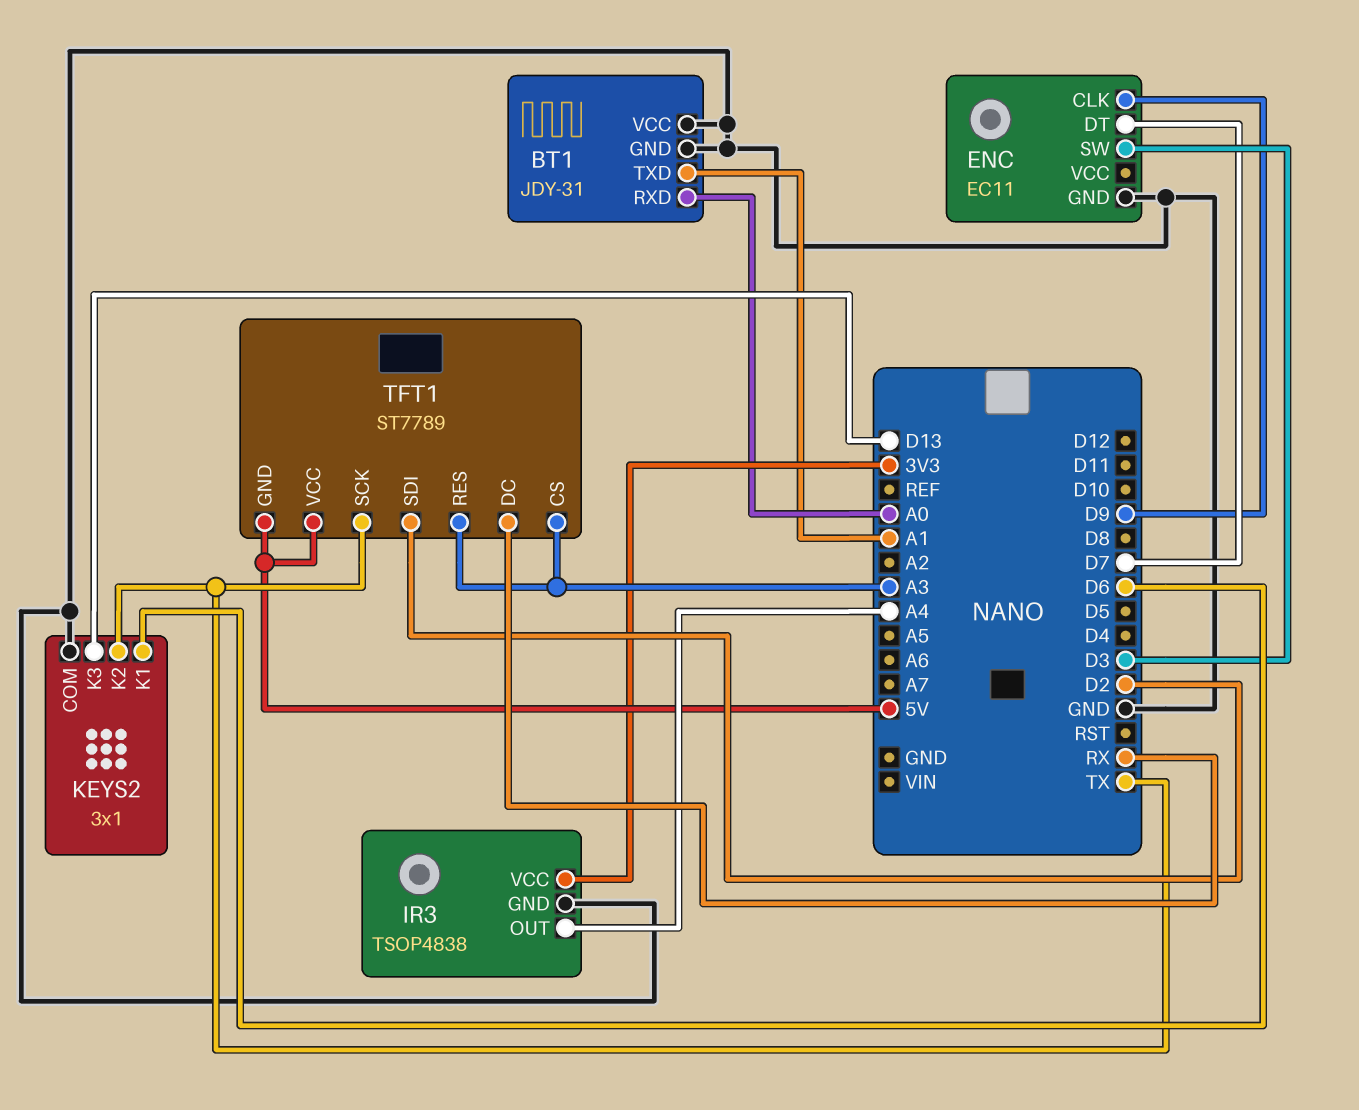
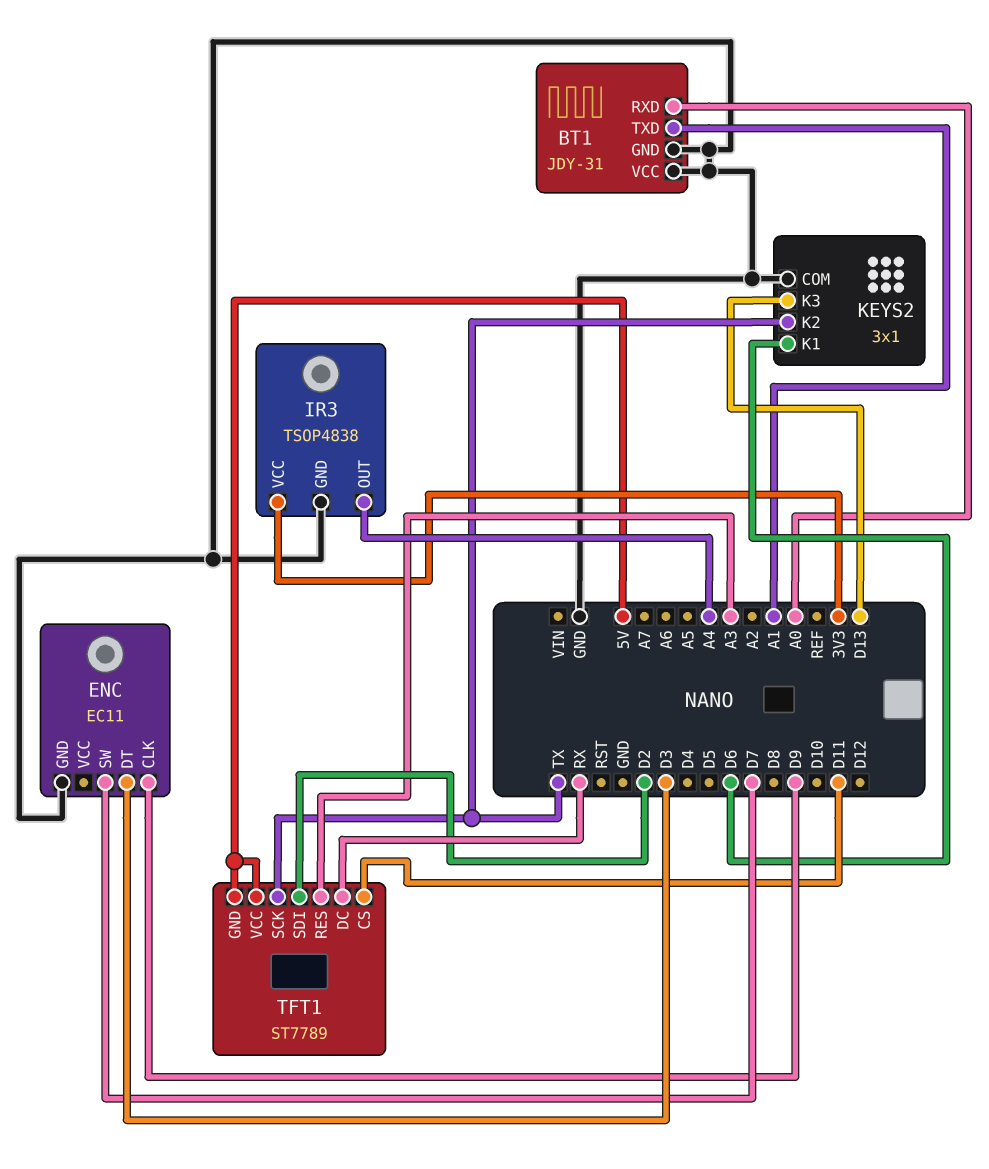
ENC pin DT: D7 -> D3
ENC pin SW: D3 -> D7
TFT1 pin CS: A3 -> D11

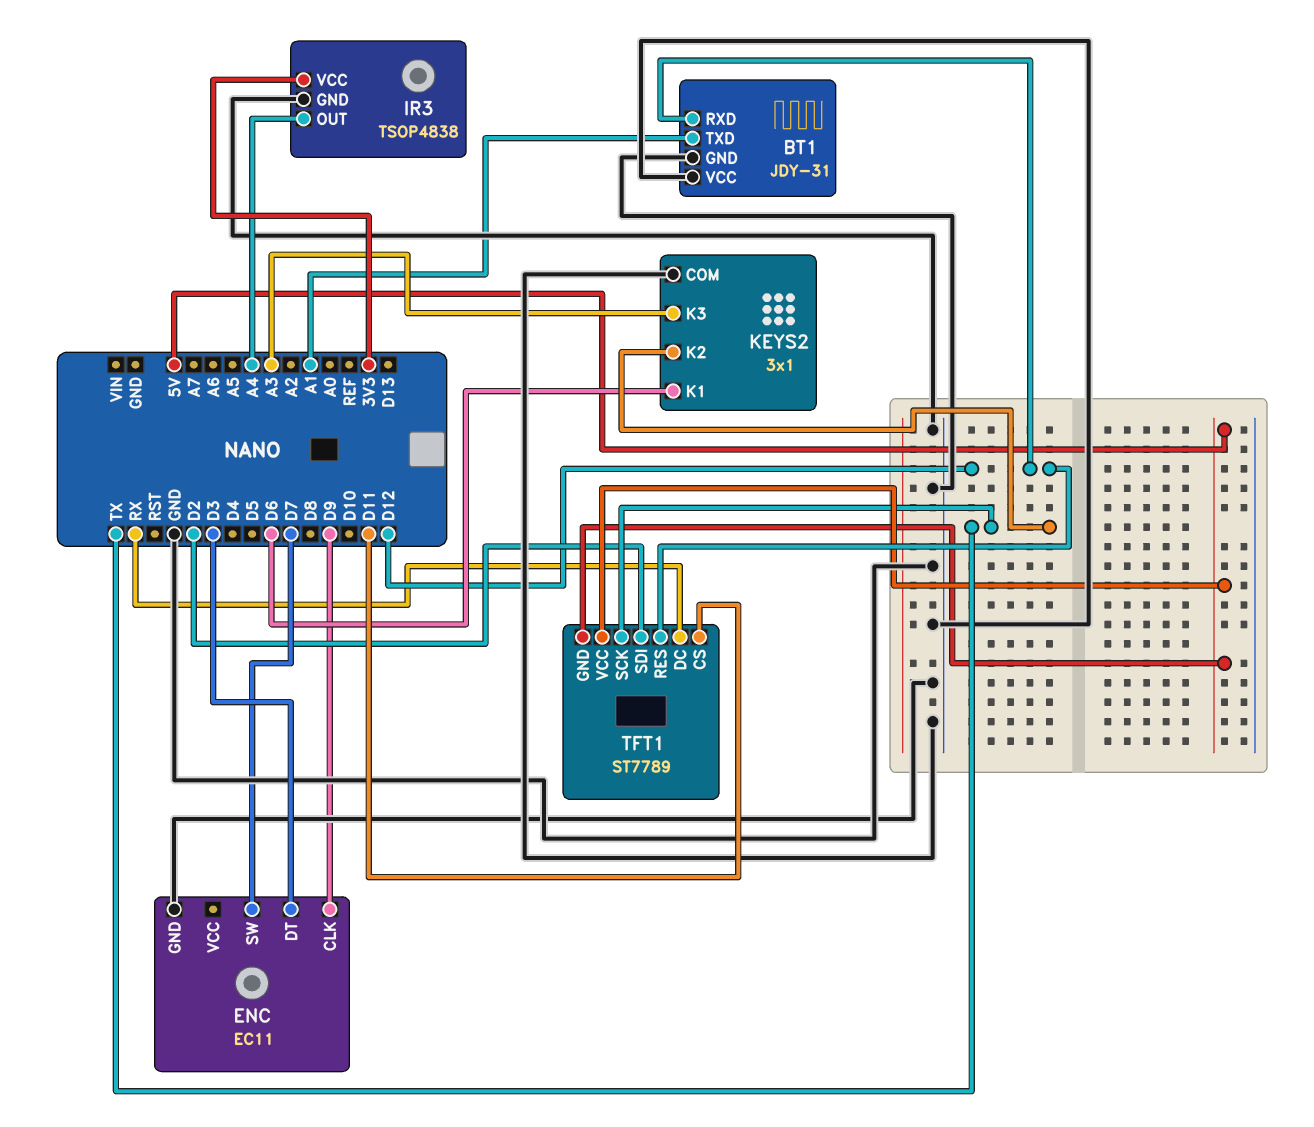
BT1 pin RXD: A0 -> D12
KEYS2 pin K3: D13 -> A3
TFT1 pin RES: A3 -> D12

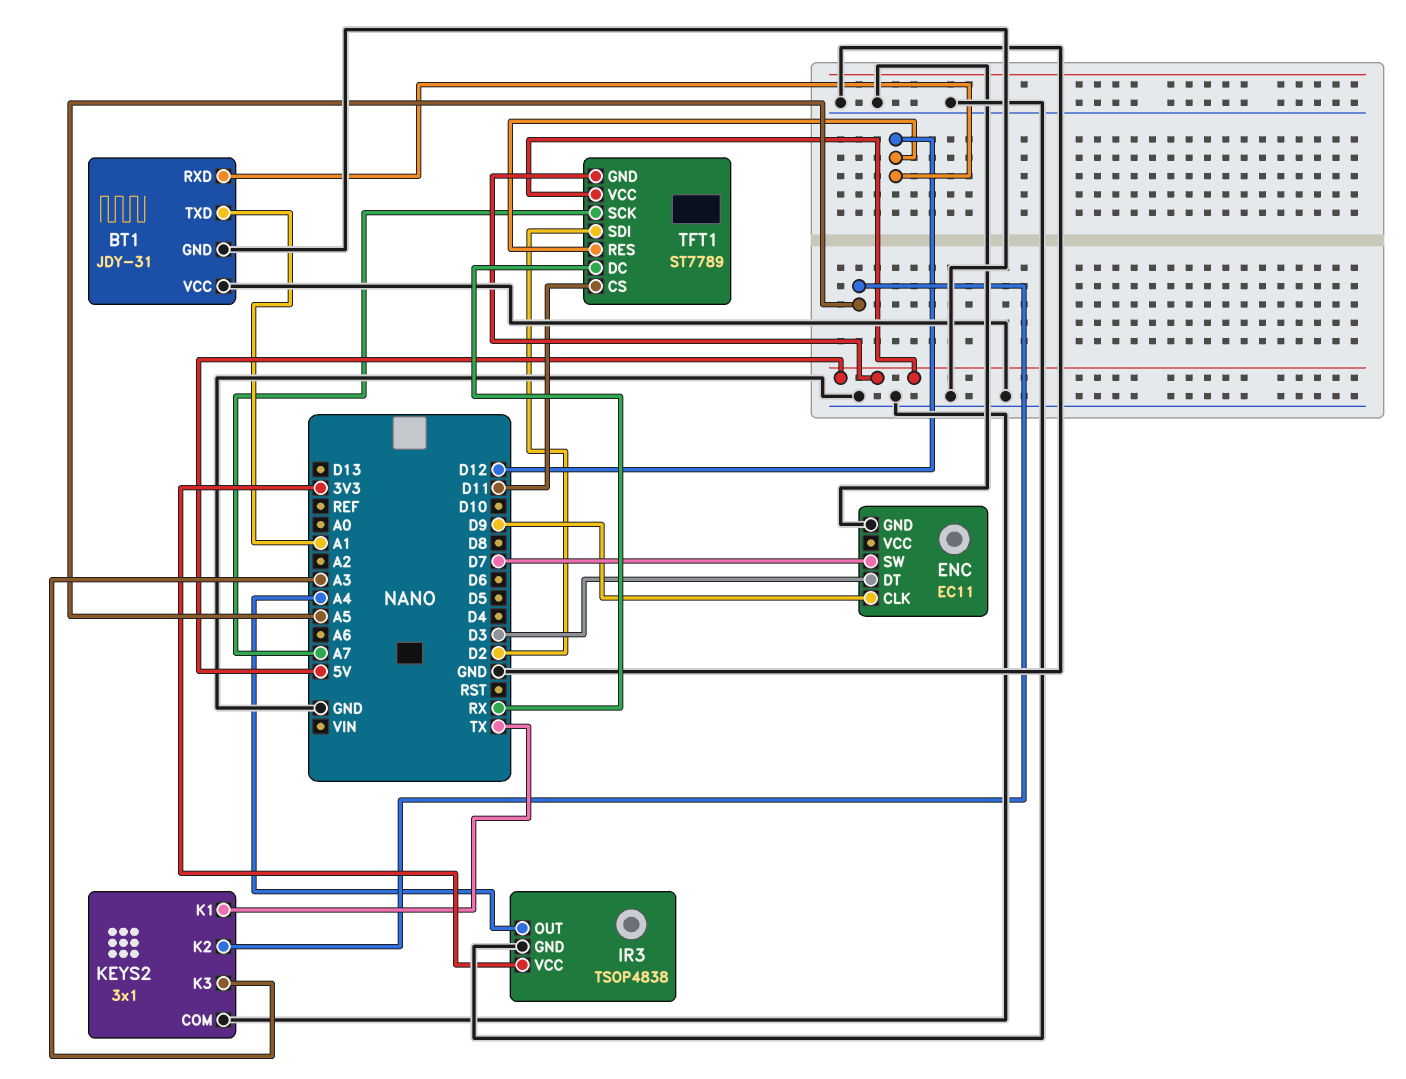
KEYS2 pin K1: D6 -> TX
KEYS2 pin K2: TX -> A5
TFT1 pin SCK: TX -> A7

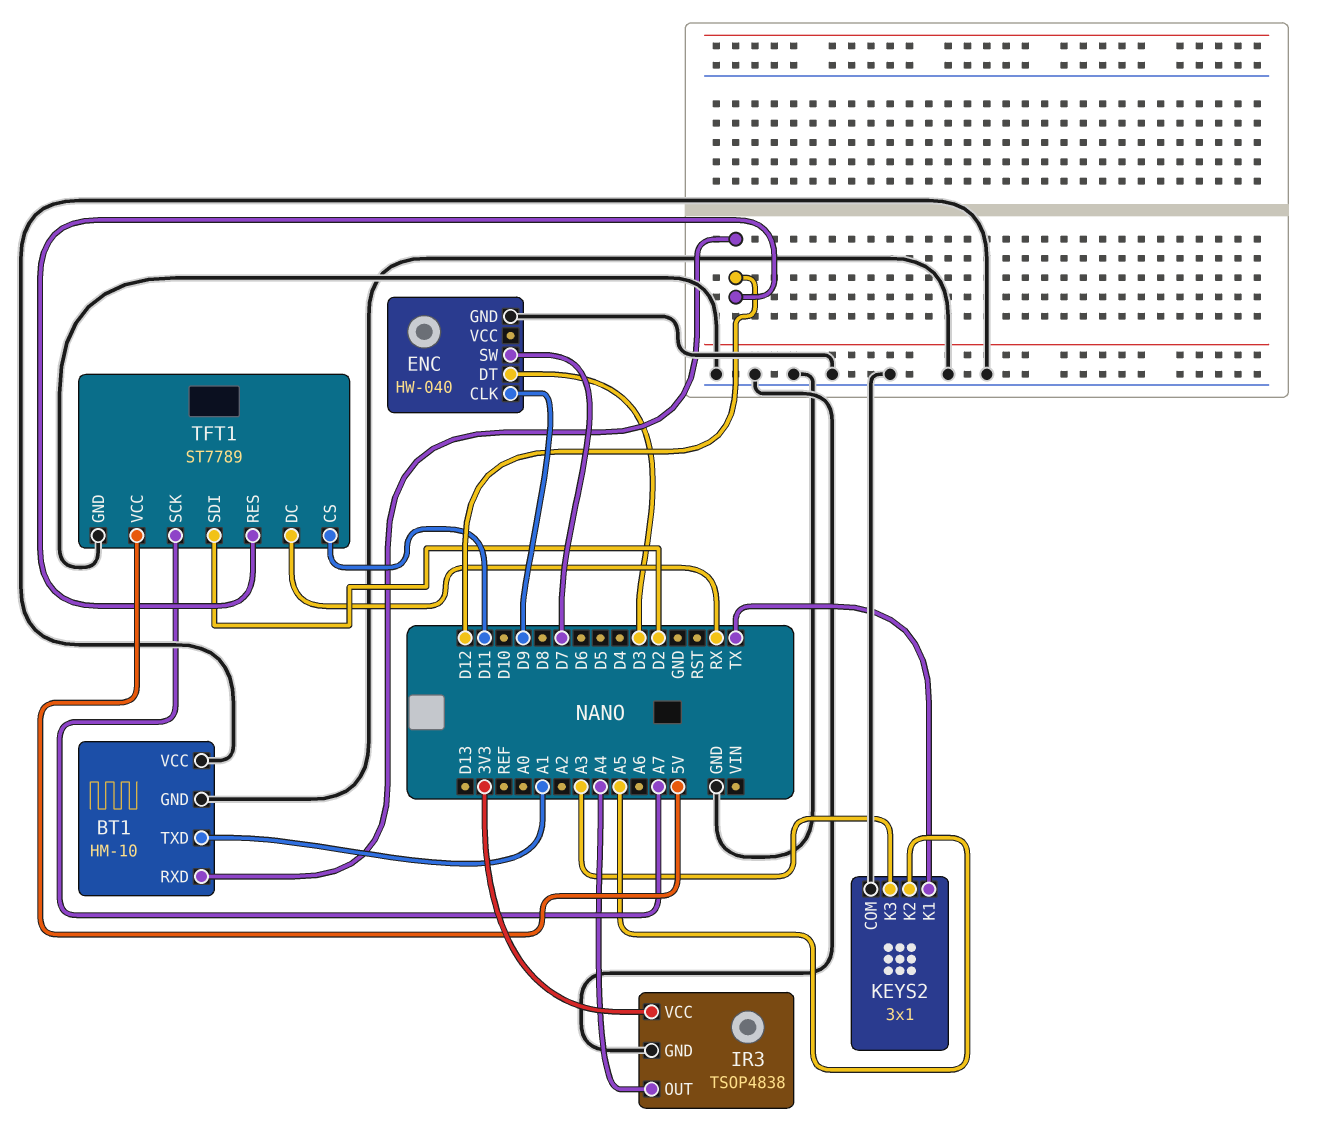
BT1: JDY-31 -> HM-10
ENC: EC11 -> HW-040
TFT1 pin GND: 5V -> GND

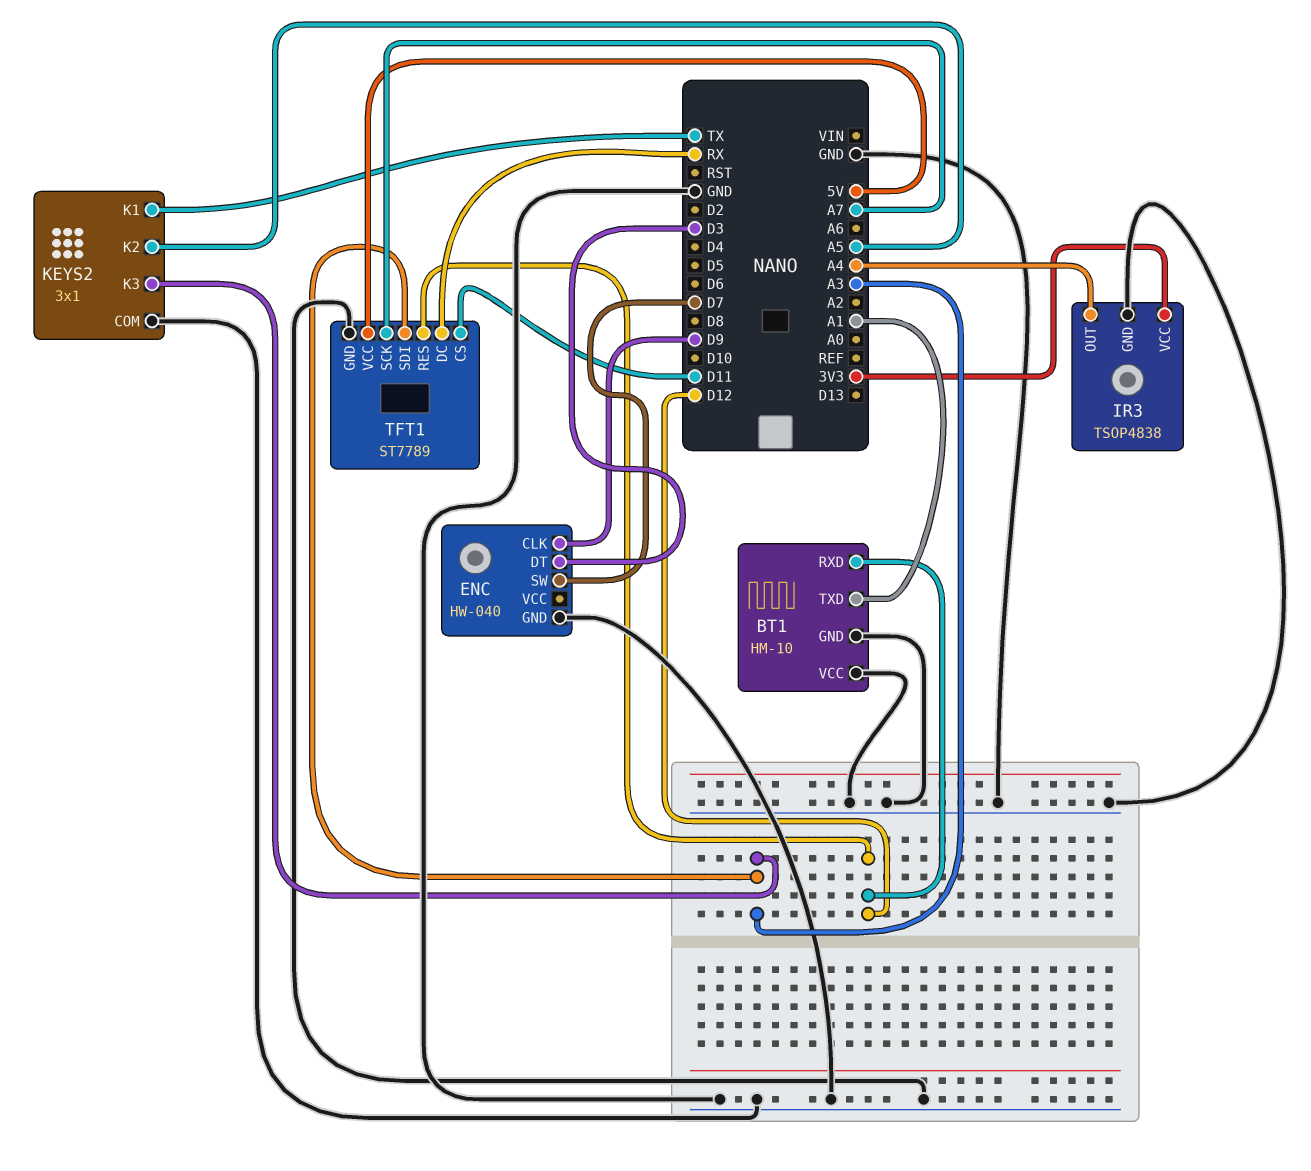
TFT1 pin SDI: D2 -> A3

